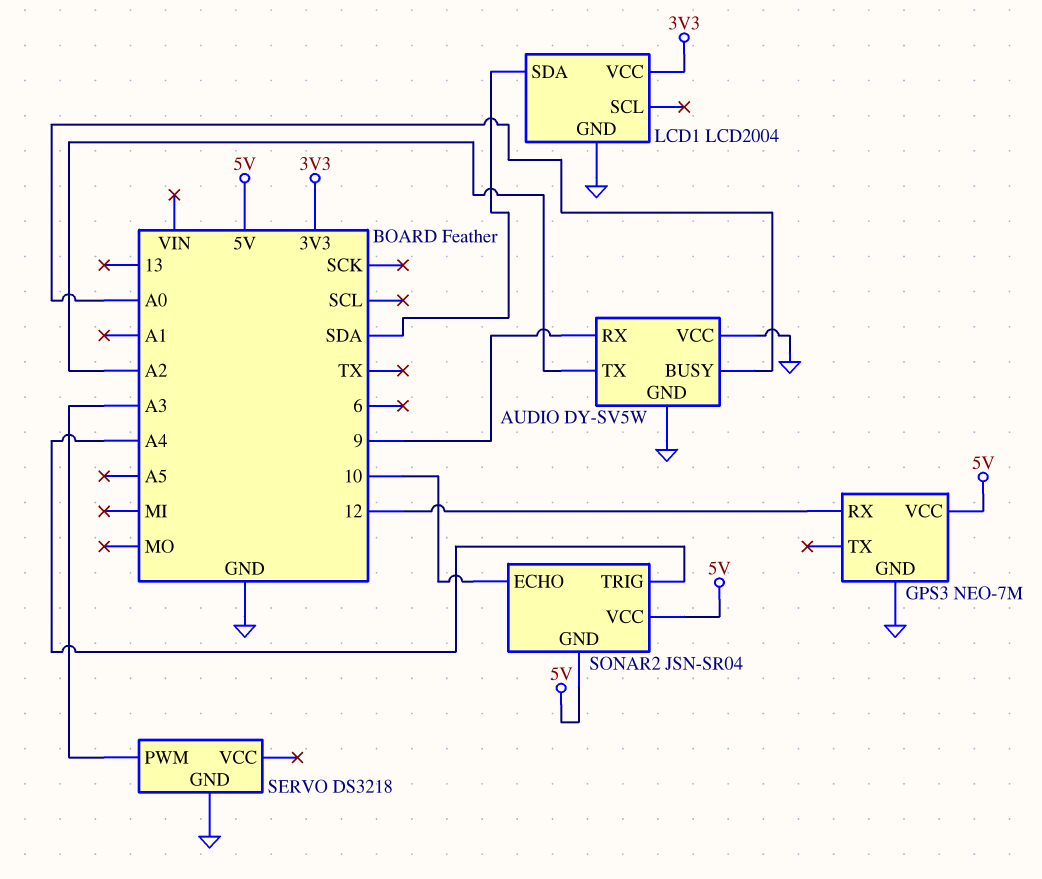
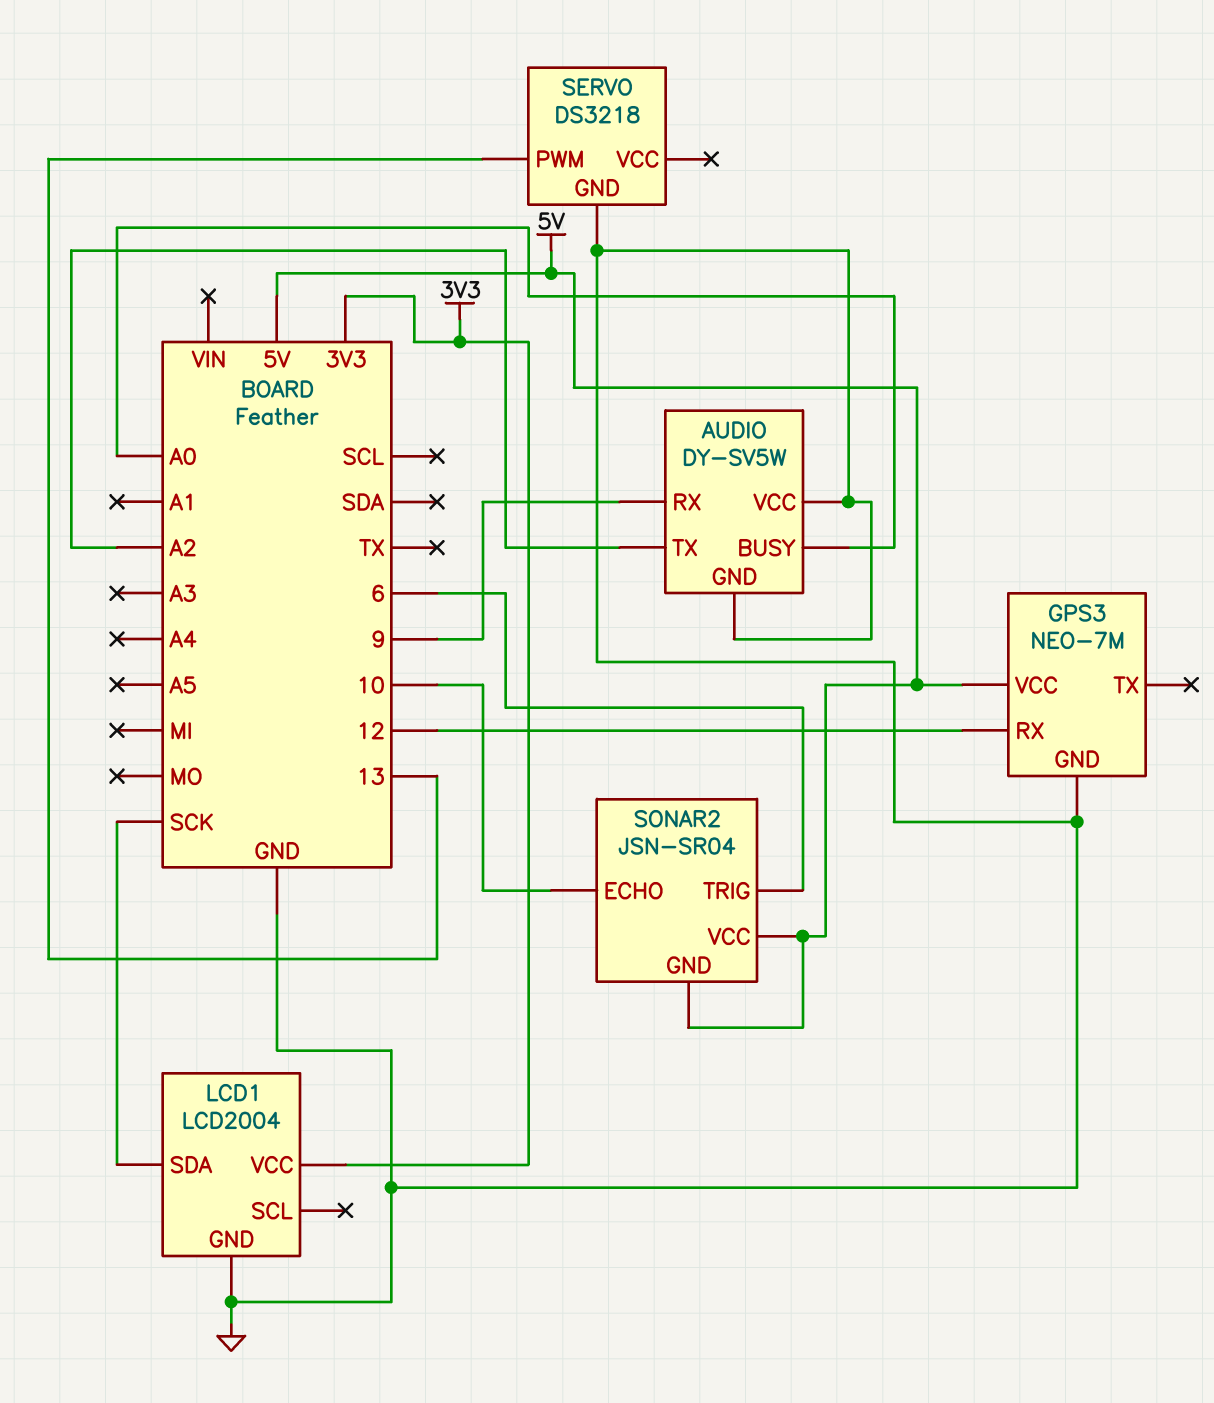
LCD1 pin SDA: SDA -> SCK
SERVO pin PWM: A3 -> 13
SONAR2 pin TRIG: A4 -> 6

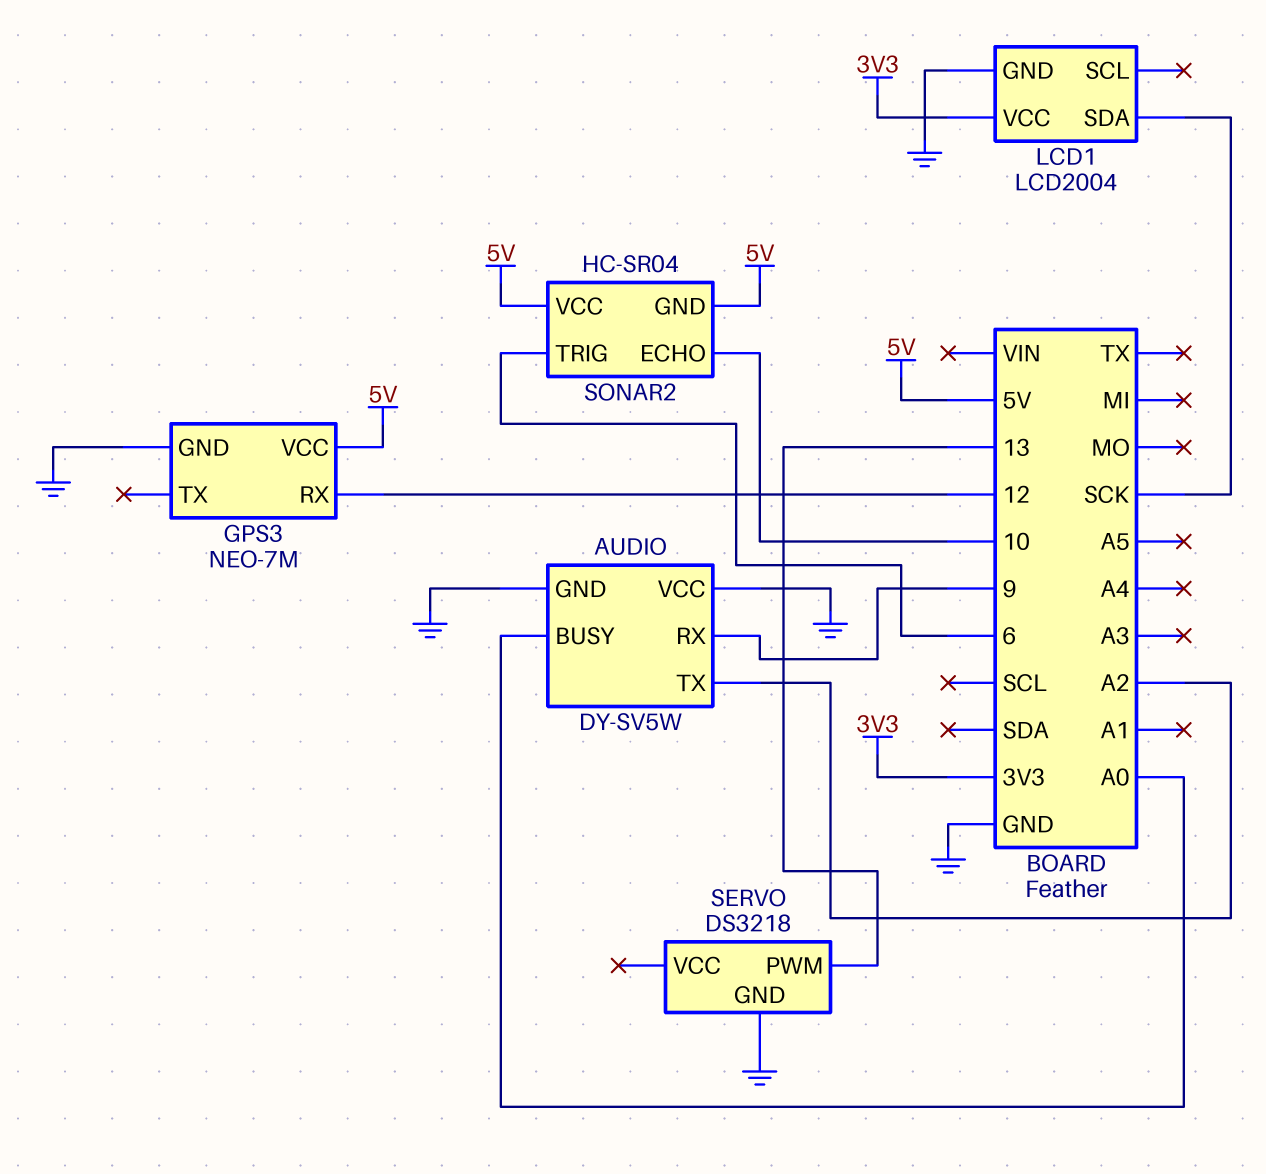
SONAR2: JSN-SR04 -> HC-SR04

